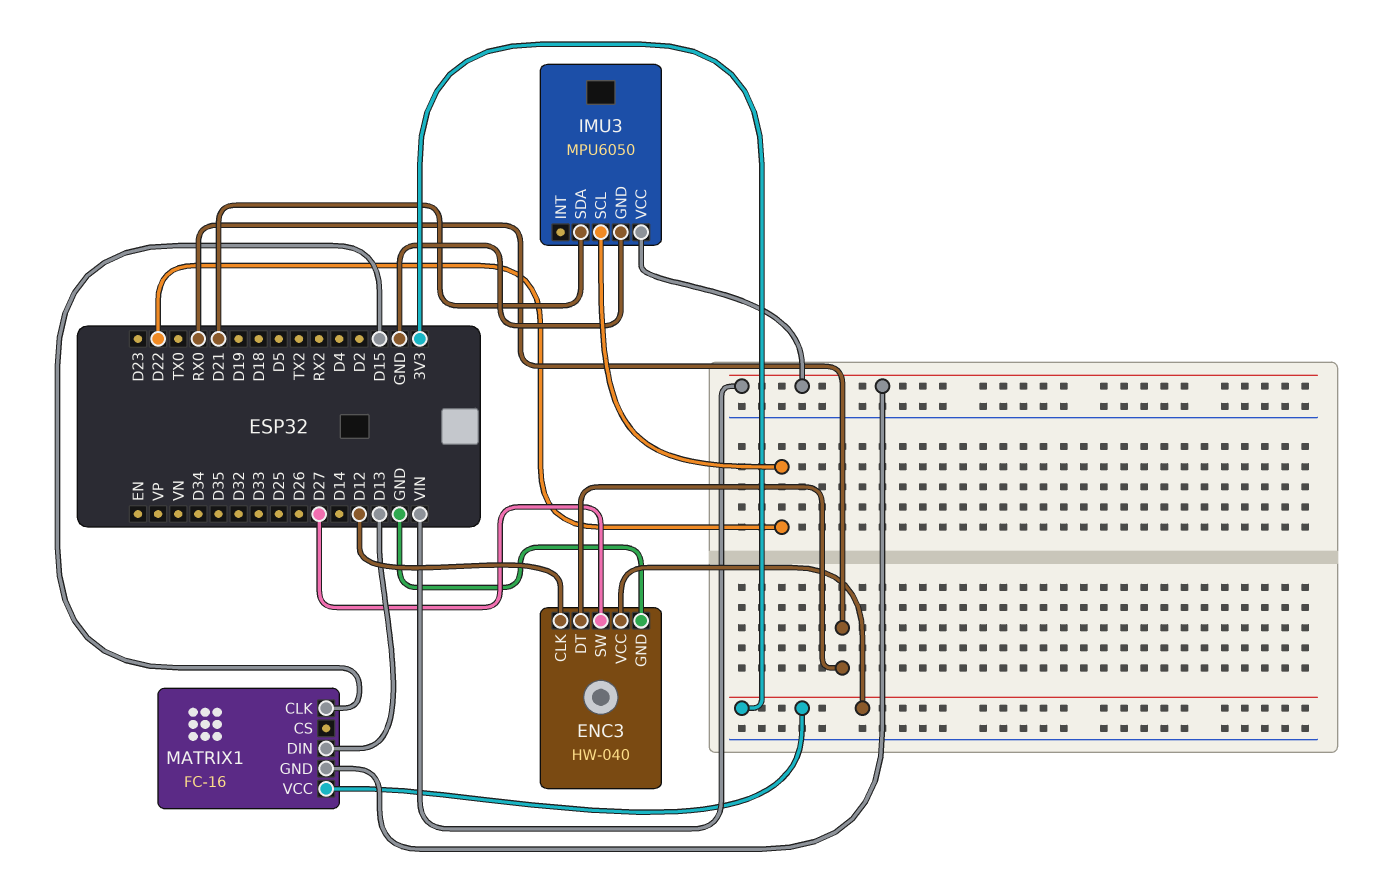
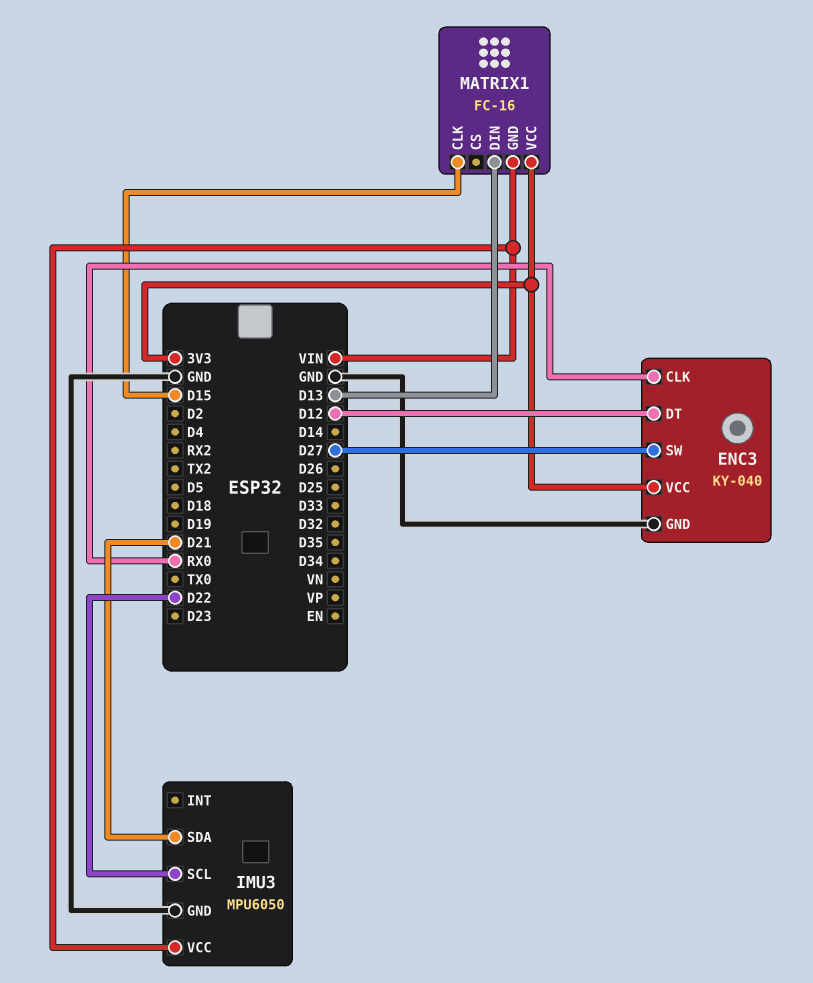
ENC3: HW-040 -> KY-040
ENC3 pin CLK: D12 -> RX0
ENC3 pin DT: RX0 -> D12

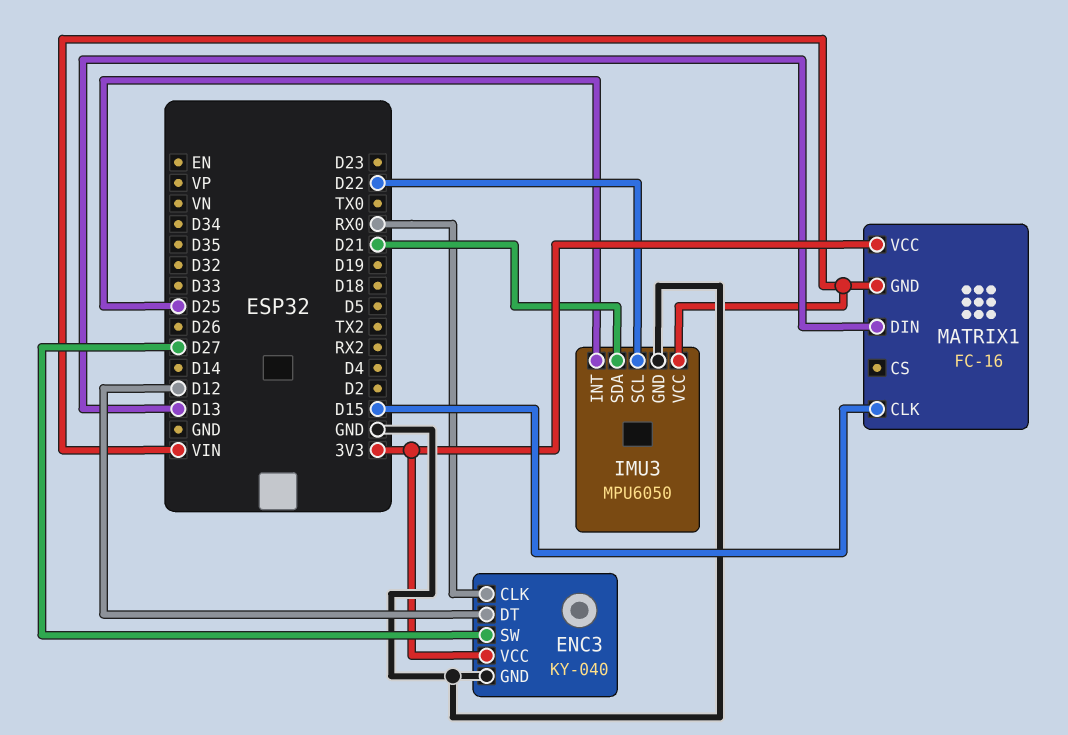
IMU3 pin INT: none -> D25

